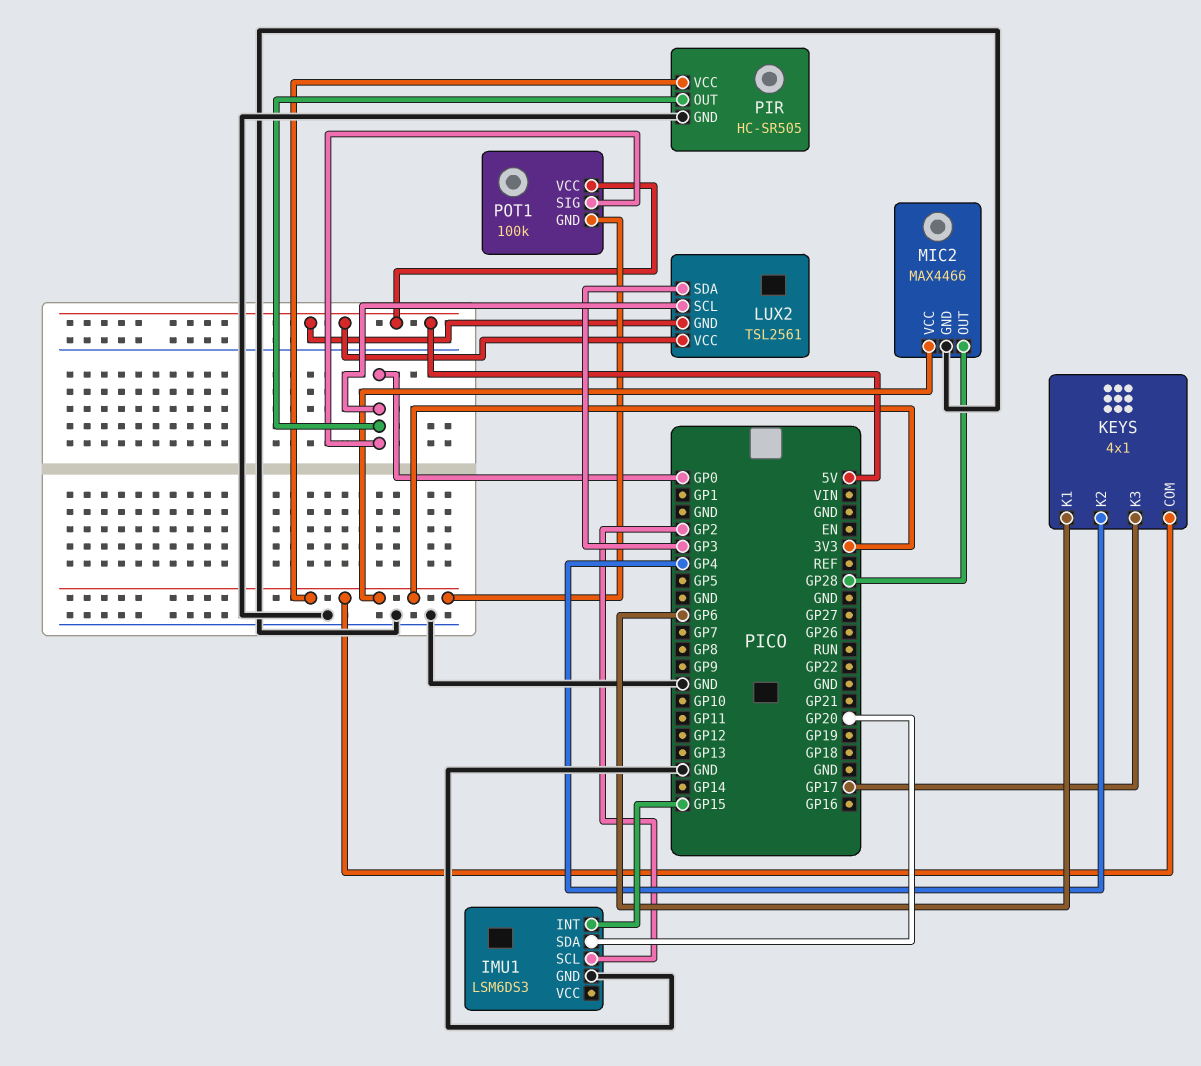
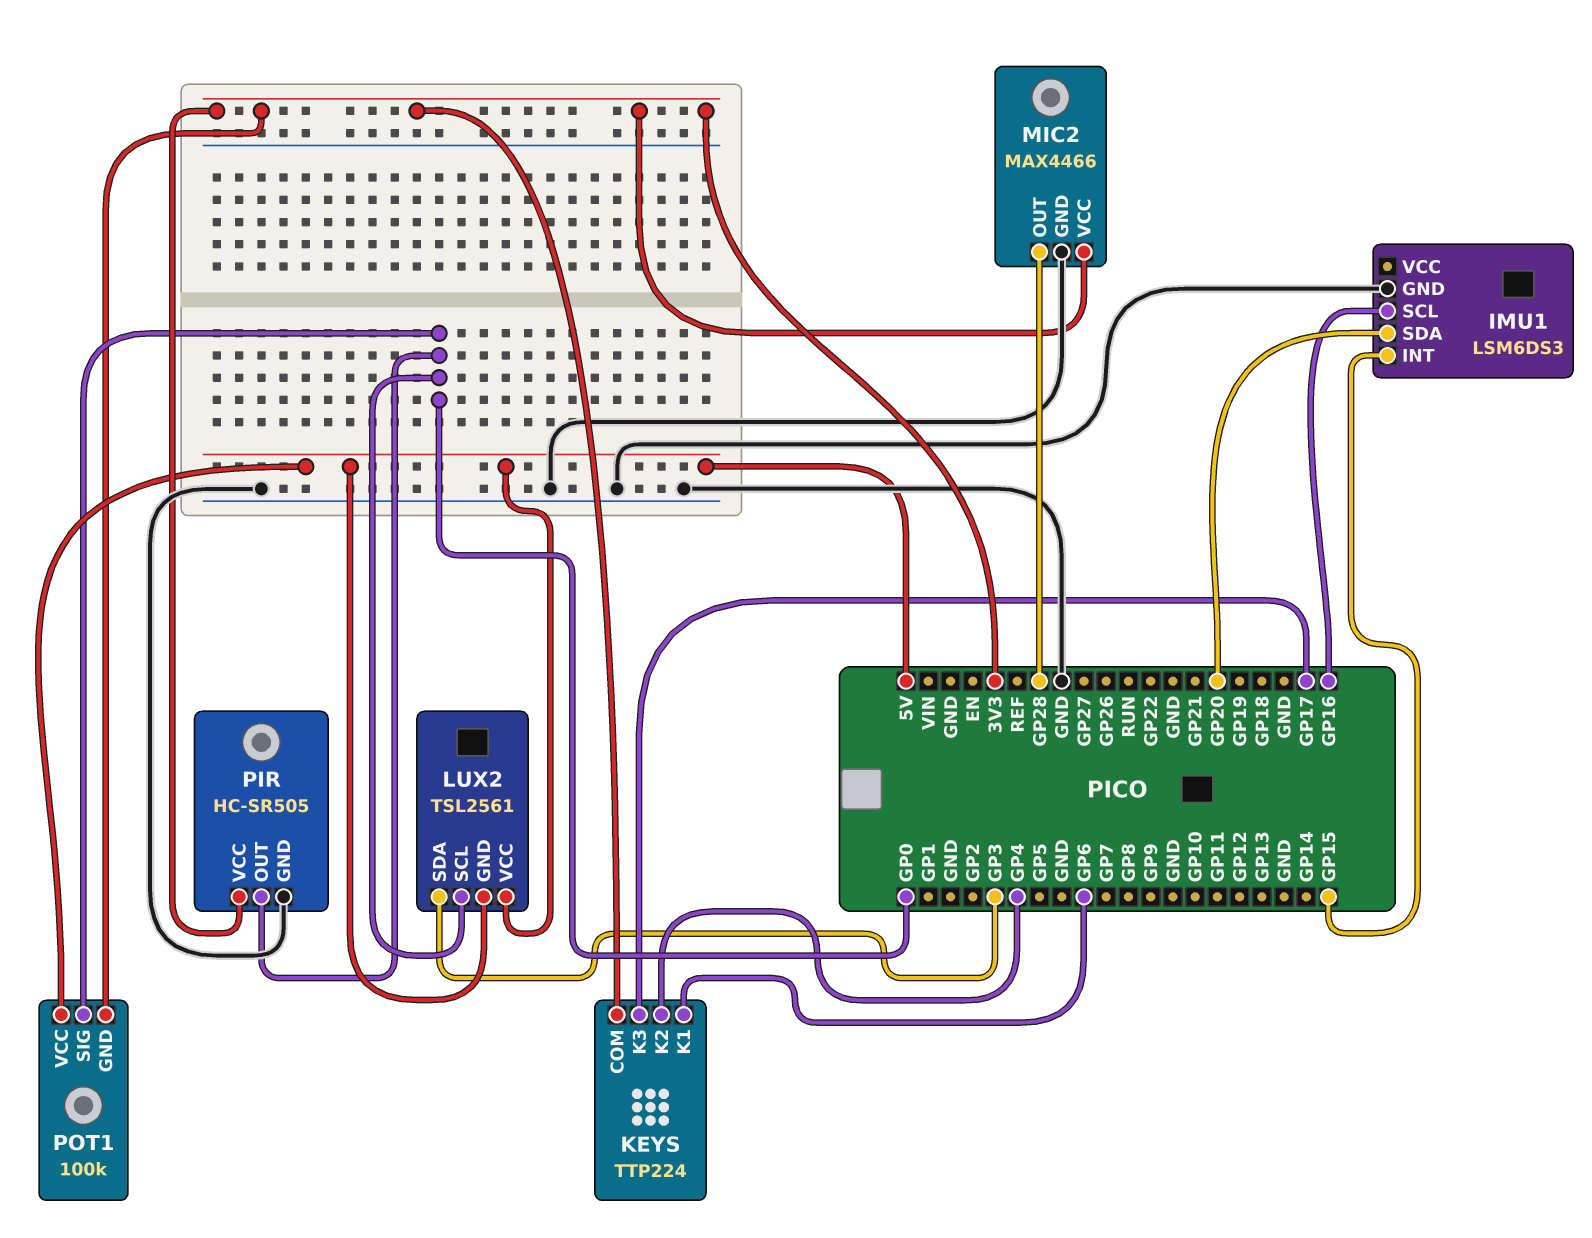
IMU1 pin SCL: GP2 -> GP16
KEYS: 4x1 -> TTP224

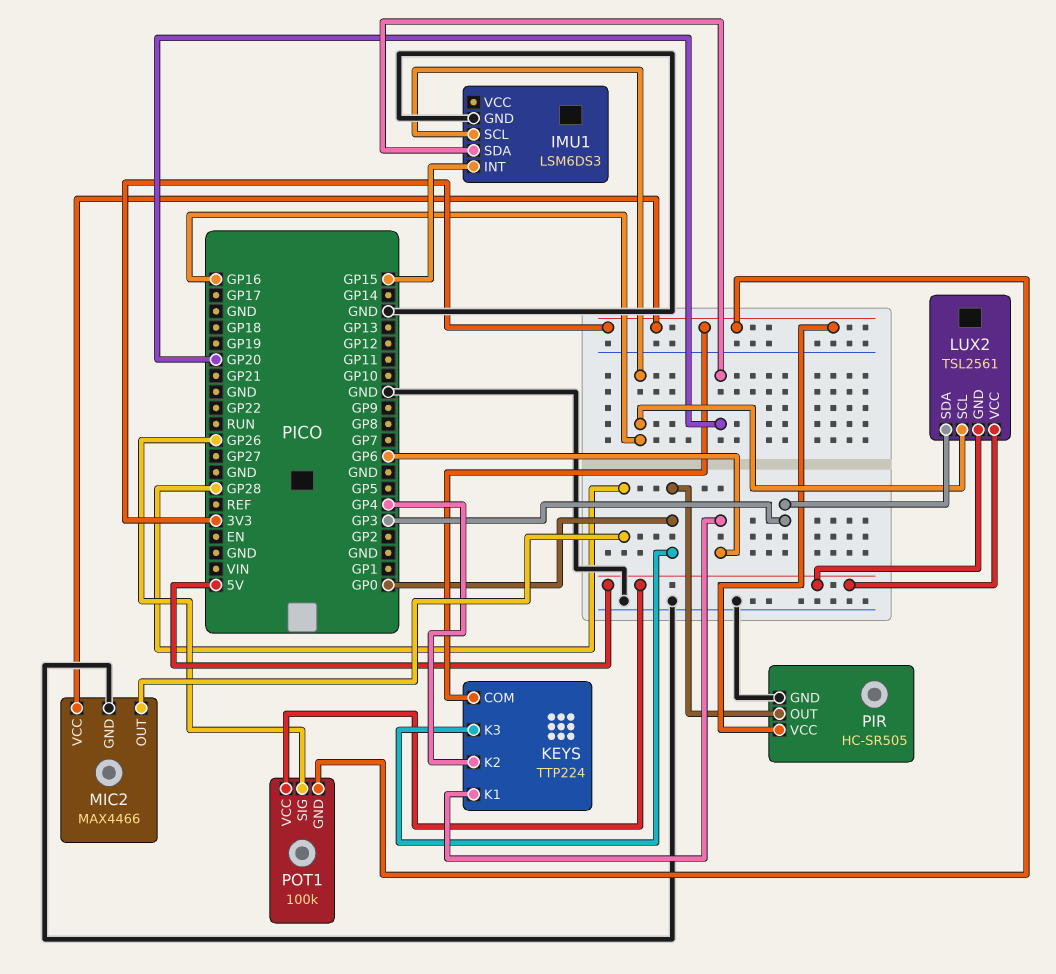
KEYS pin K3: GP17 -> GP0
LUX2 pin SCL: GP0 -> GP16
POT1 pin SIG: GP0 -> GP26

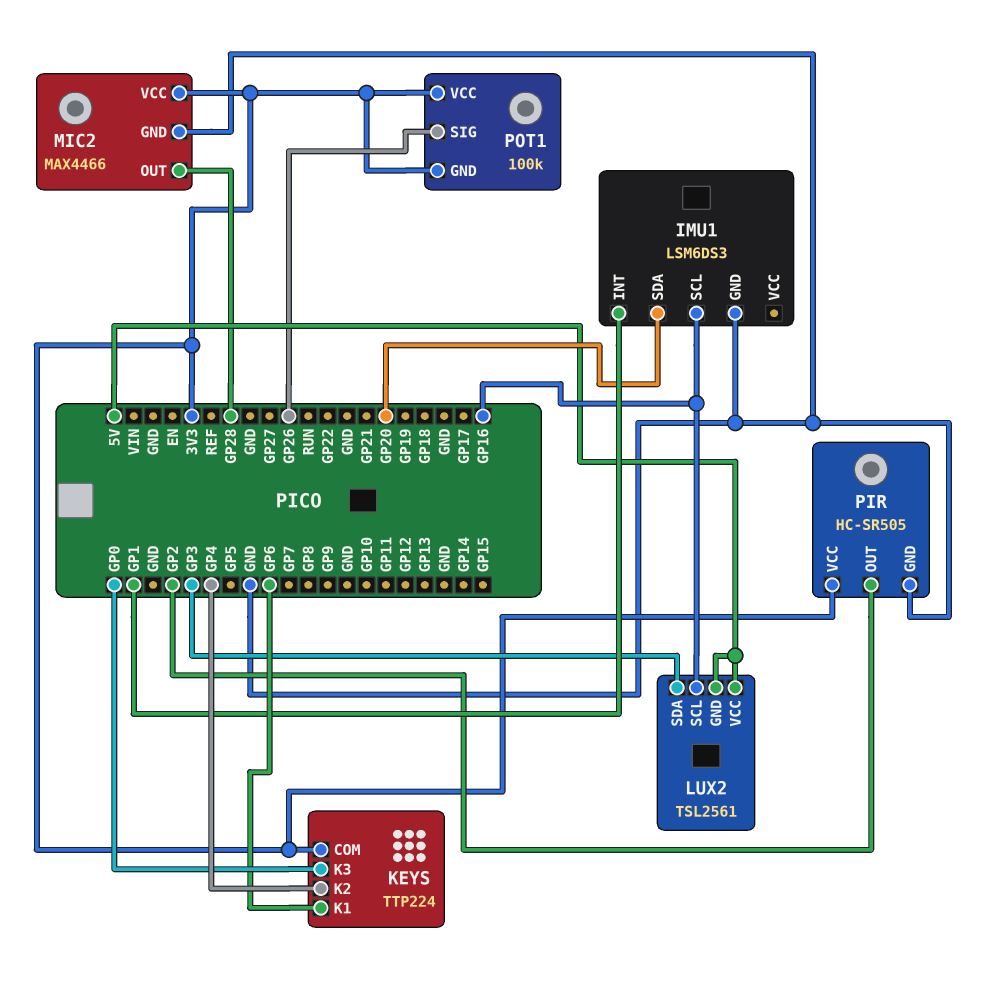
IMU1 pin INT: GP15 -> GP1
PIR pin OUT: GP0 -> GP2
POT1 pin VCC: 5V -> 3V3

